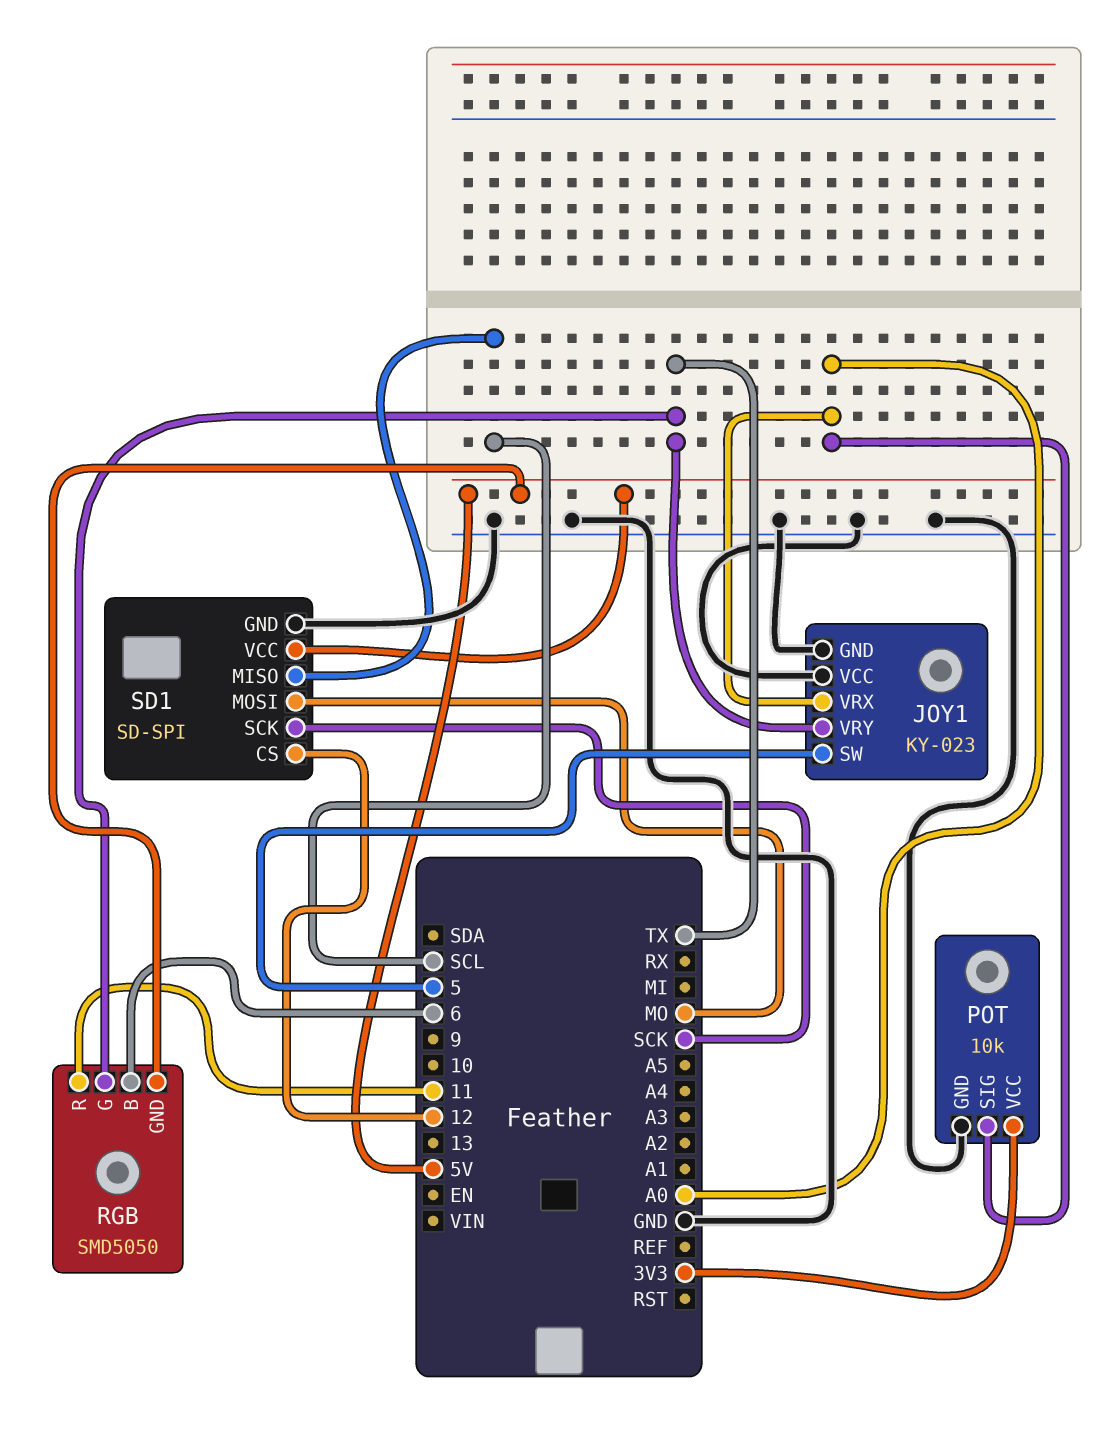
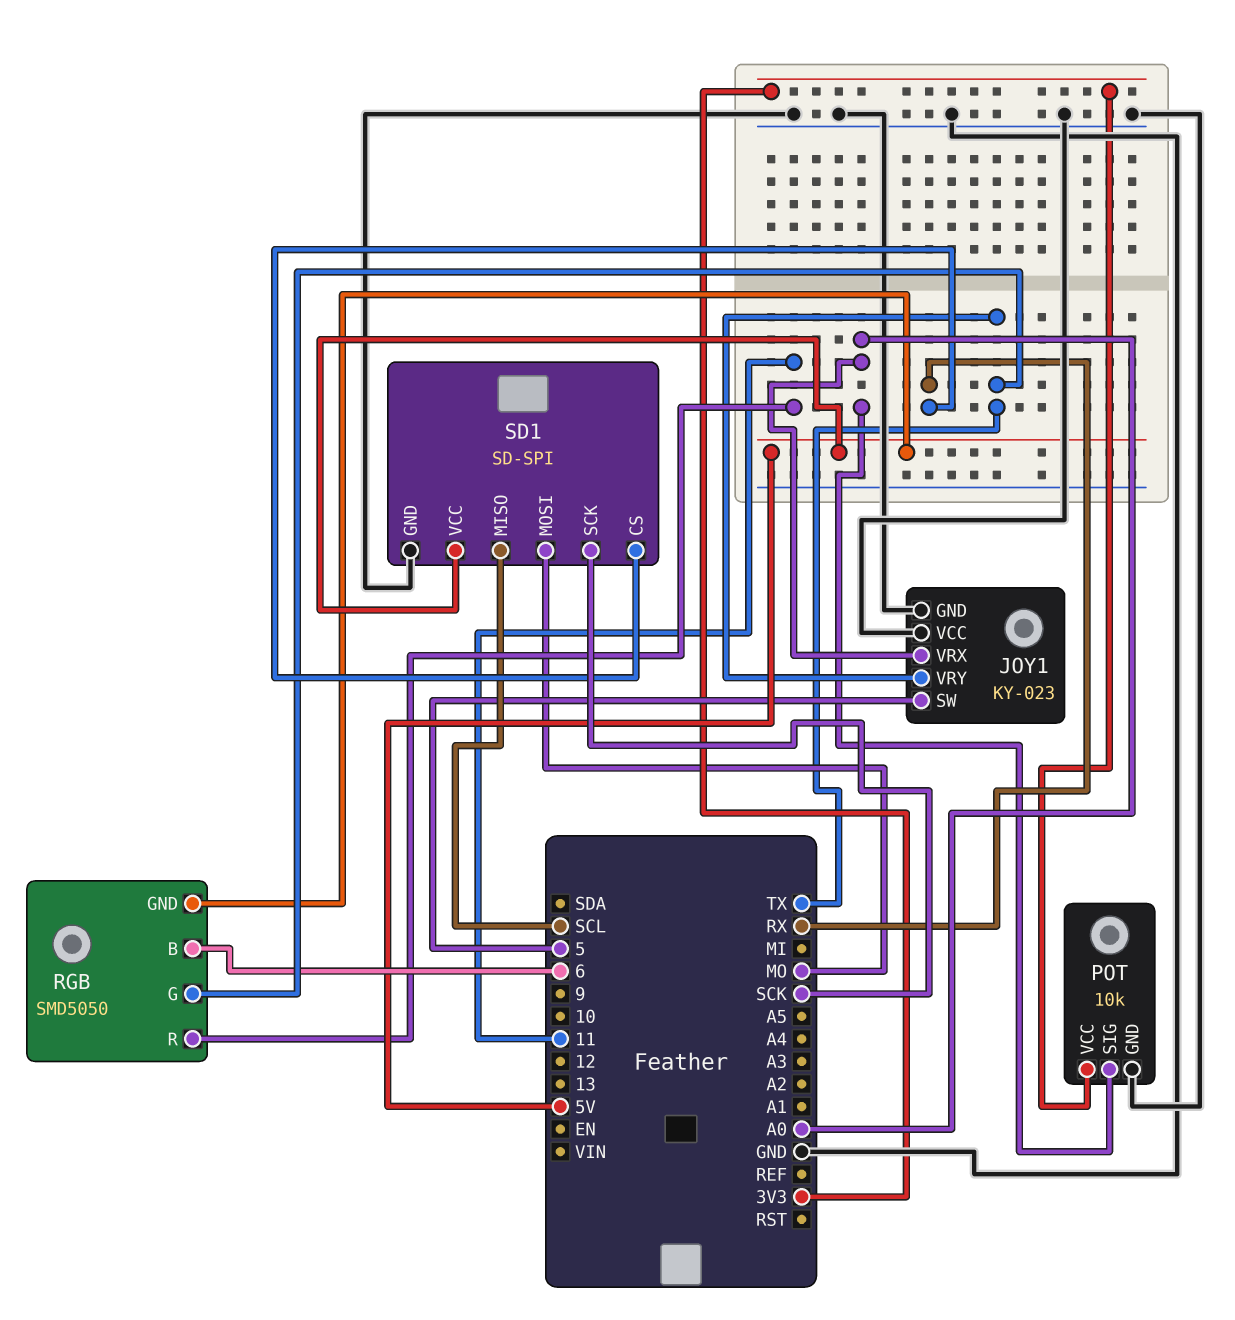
SD1 pin CS: 12 -> RX

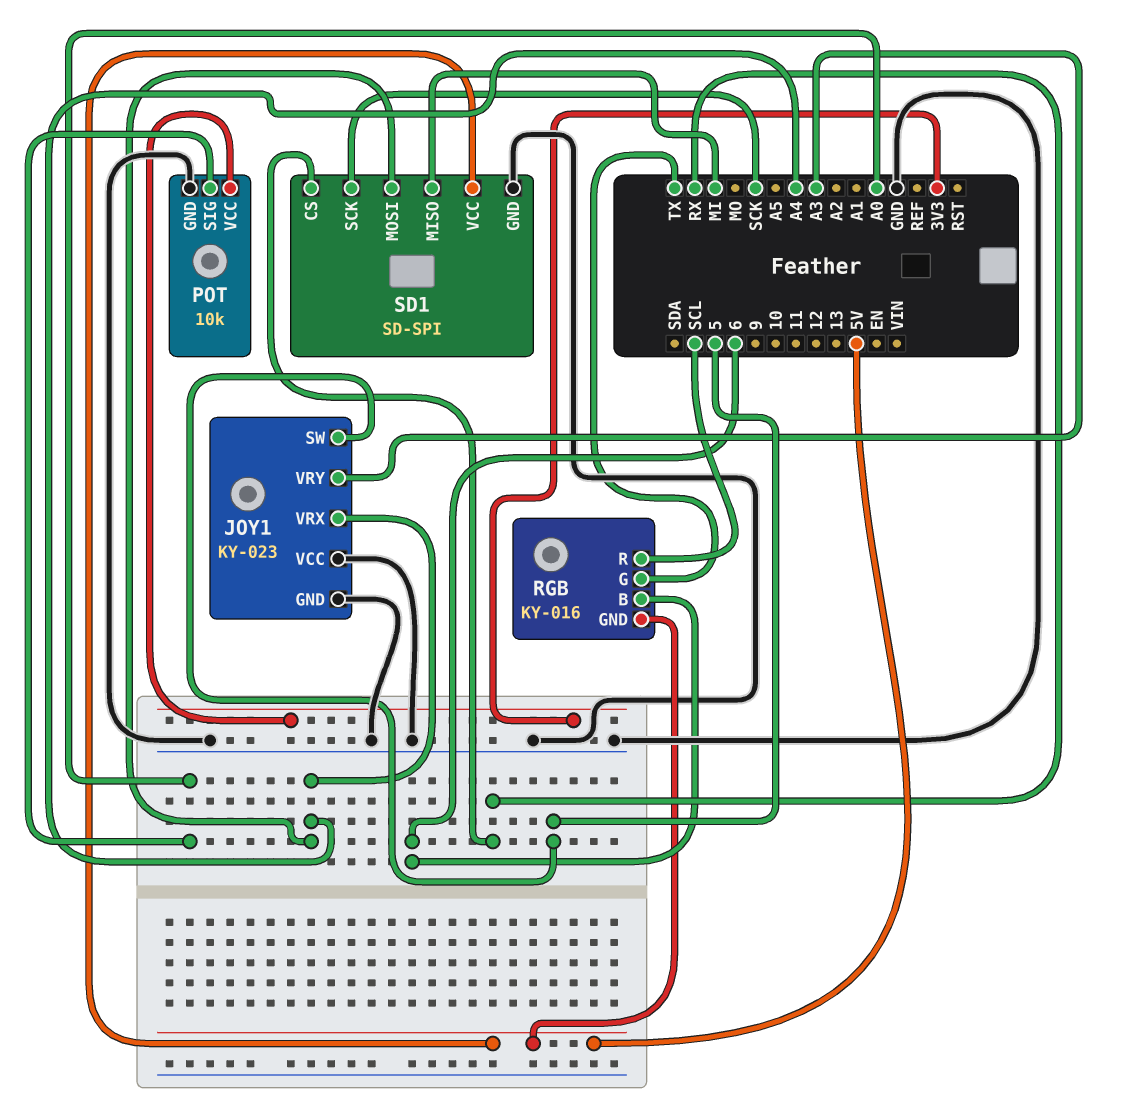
JOY1 pin VRX: A0 -> A4
JOY1 pin VRY: TX -> A3
RGB: SMD5050 -> KY-016
RGB pin R: 11 -> SCL
SD1 pin MISO: SCL -> MI
SD1 pin MOSI: MO -> A4

